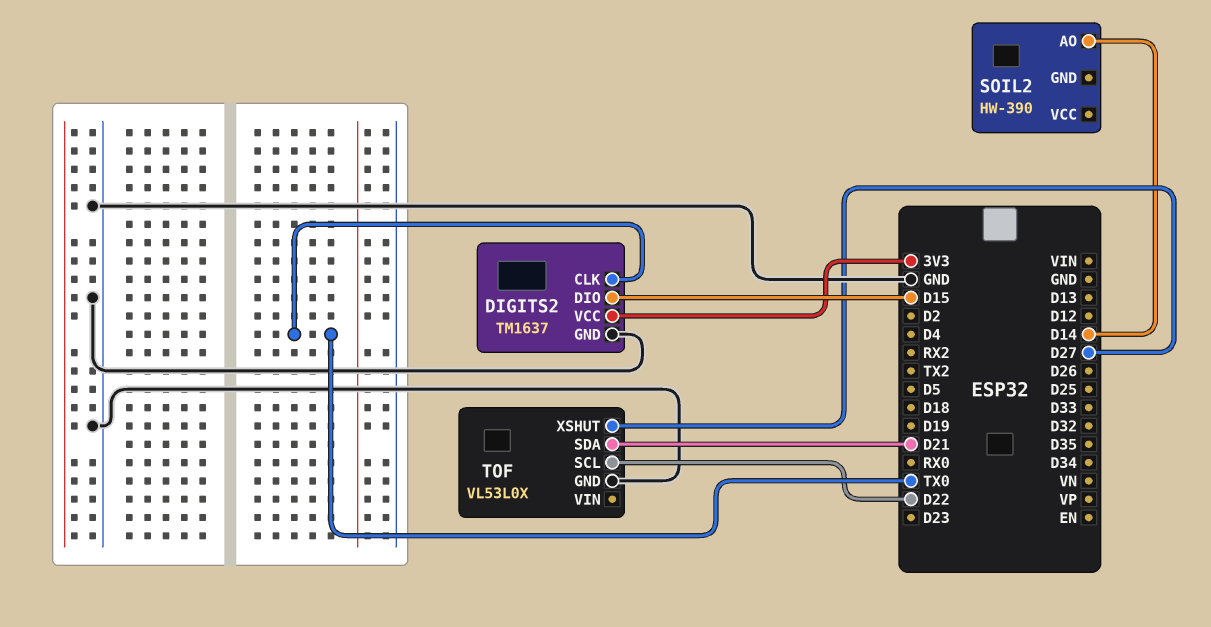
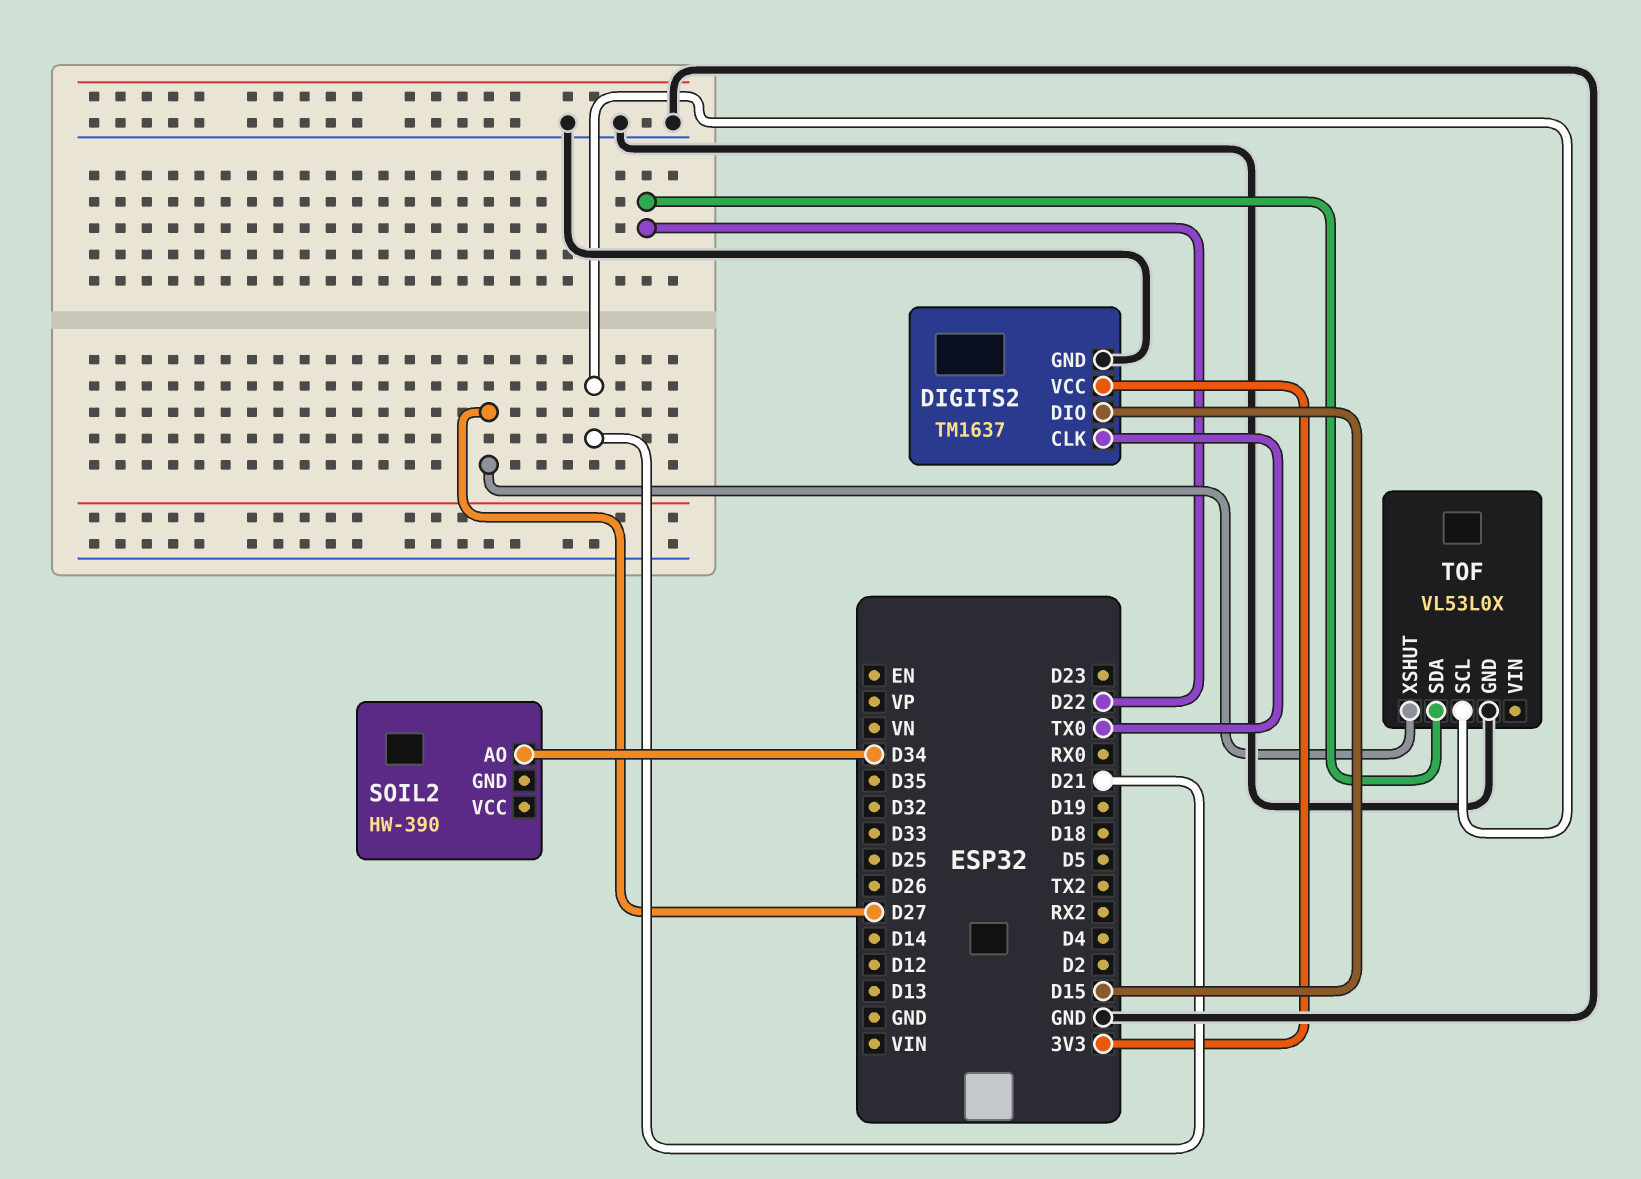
SOIL2 pin AO: D14 -> D34
TOF pin SCL: D22 -> D21
TOF pin SDA: D21 -> D22

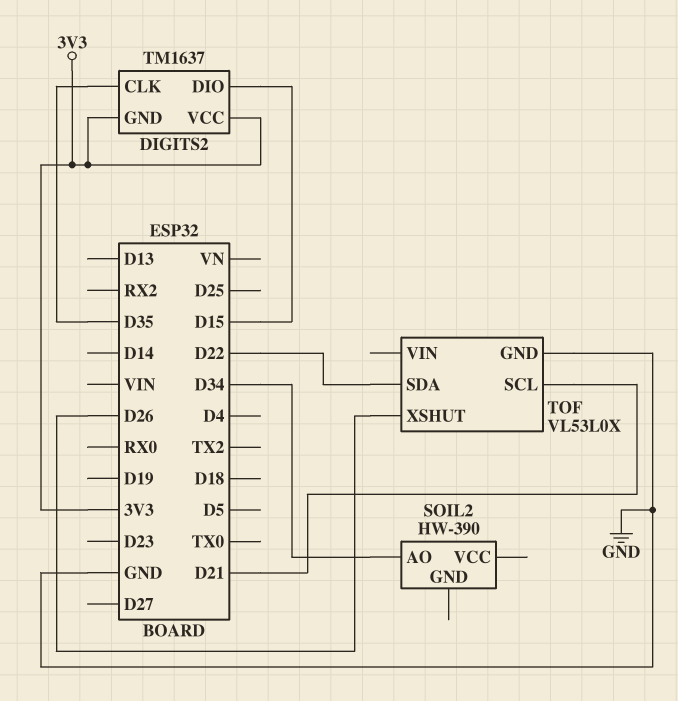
DIGITS2 pin CLK: TX0 -> D35
DIGITS2 pin GND: GND -> 3V3
TOF pin XSHUT: D27 -> D26

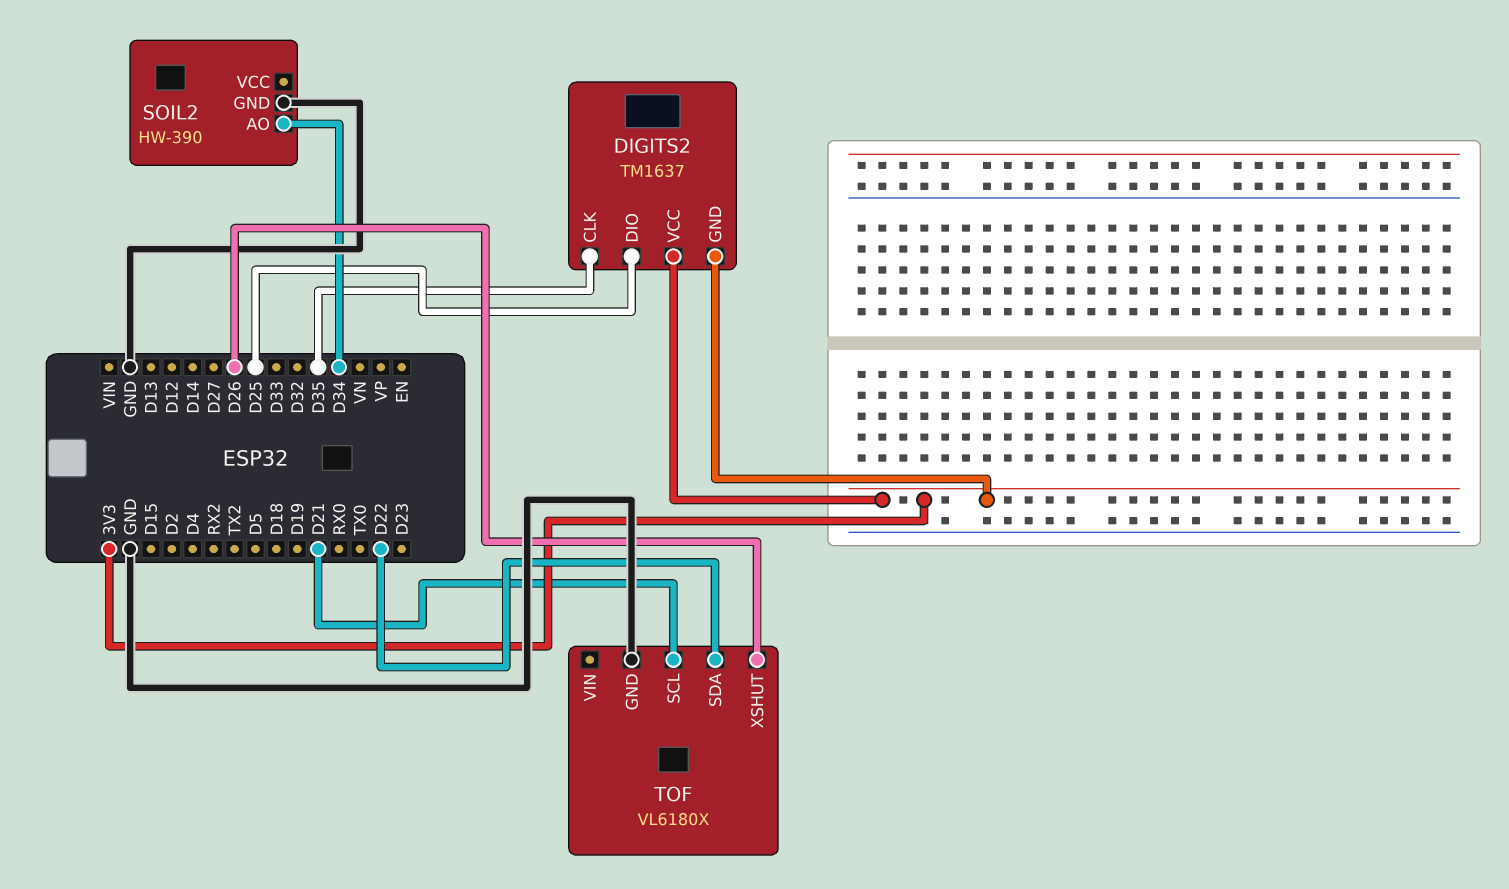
DIGITS2 pin DIO: D15 -> D25
SOIL2 pin GND: none -> GND
TOF: VL53L0X -> VL6180X

